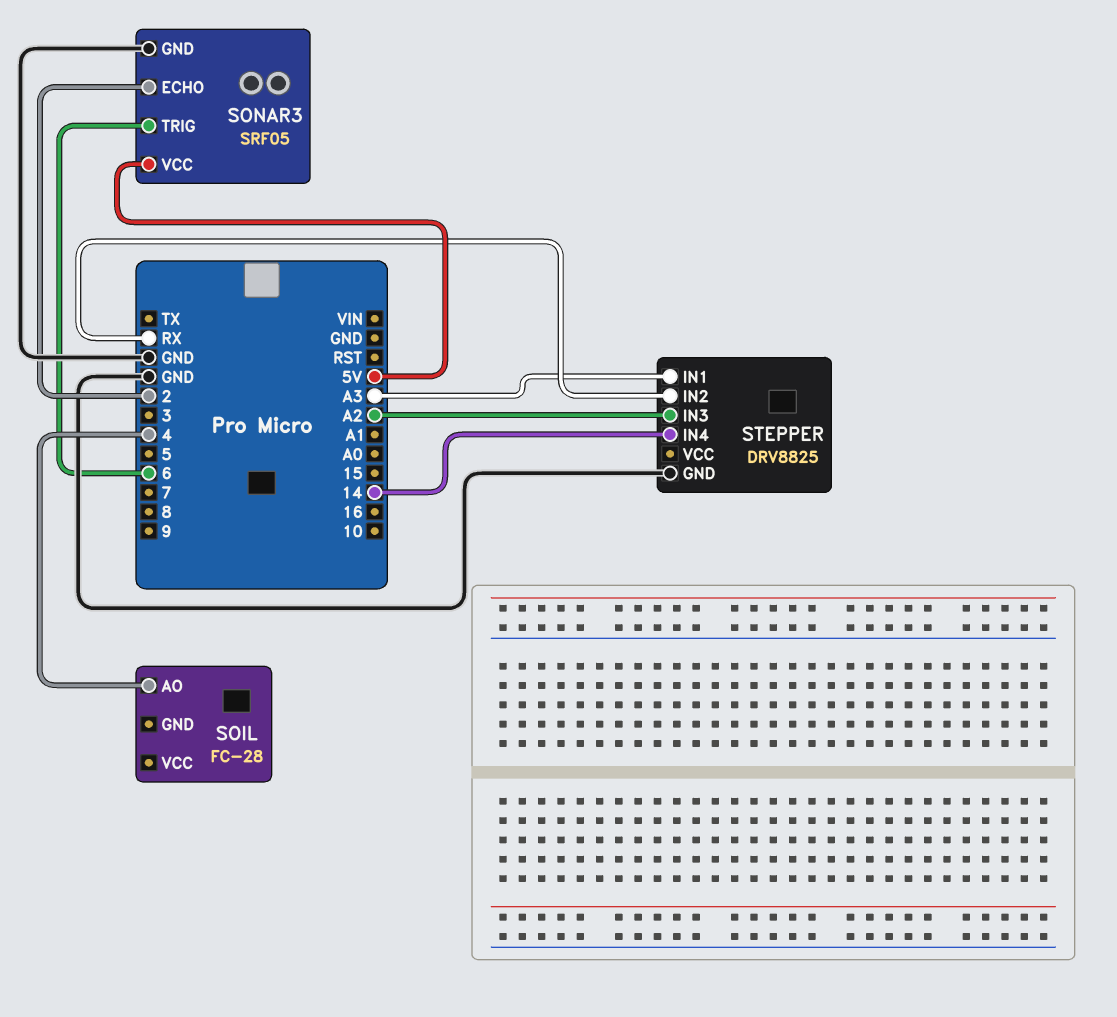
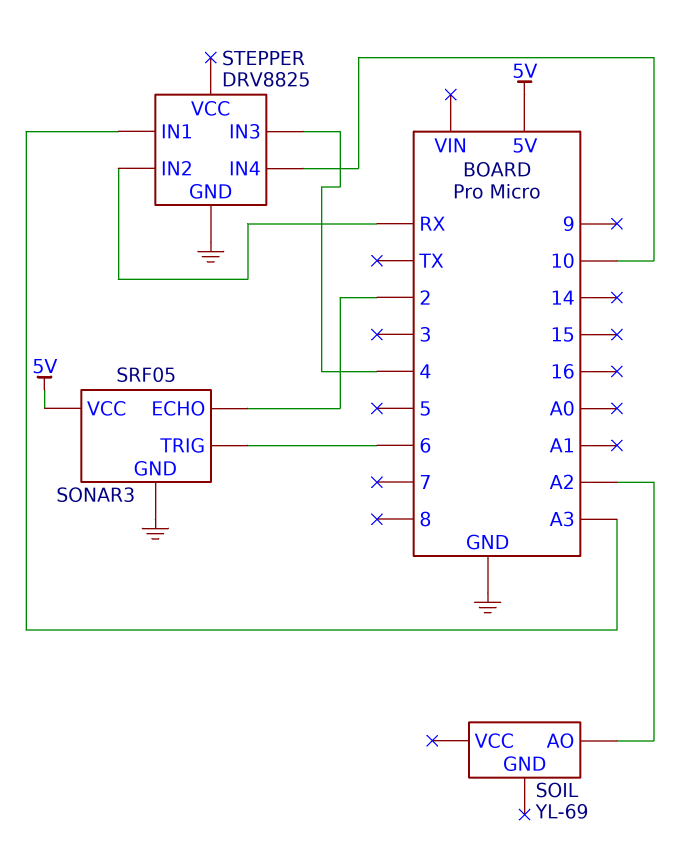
SOIL: FC-28 -> YL-69
SOIL pin AO: 4 -> A2
STEPPER pin IN3: A2 -> 4
STEPPER pin IN4: 14 -> 10

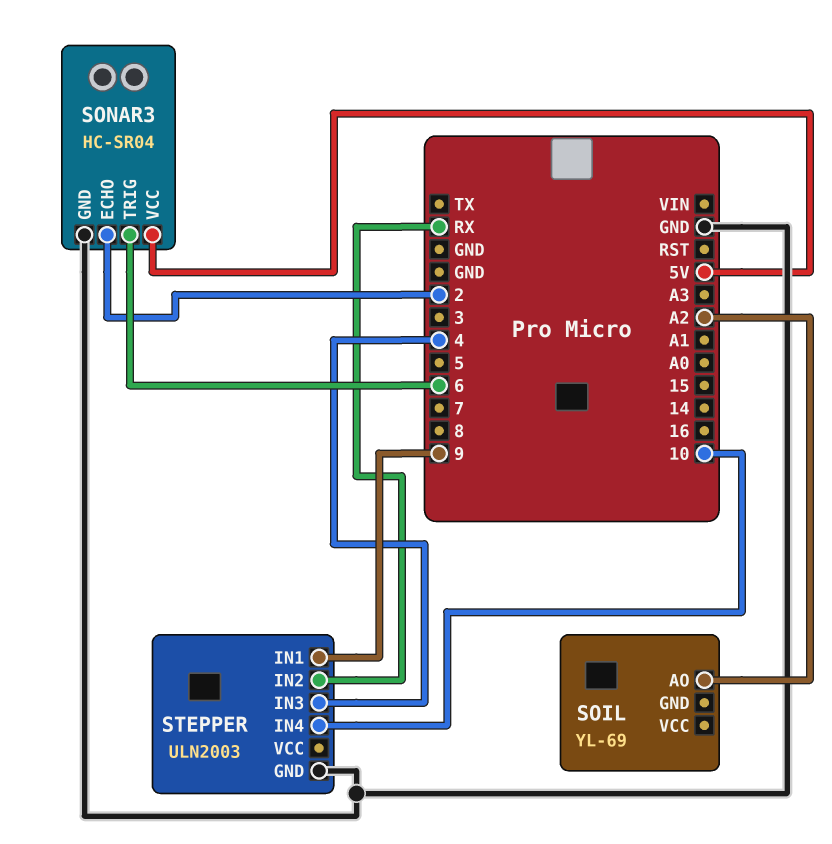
SONAR3: SRF05 -> HC-SR04
STEPPER: DRV8825 -> ULN2003
STEPPER pin IN1: A3 -> 9

